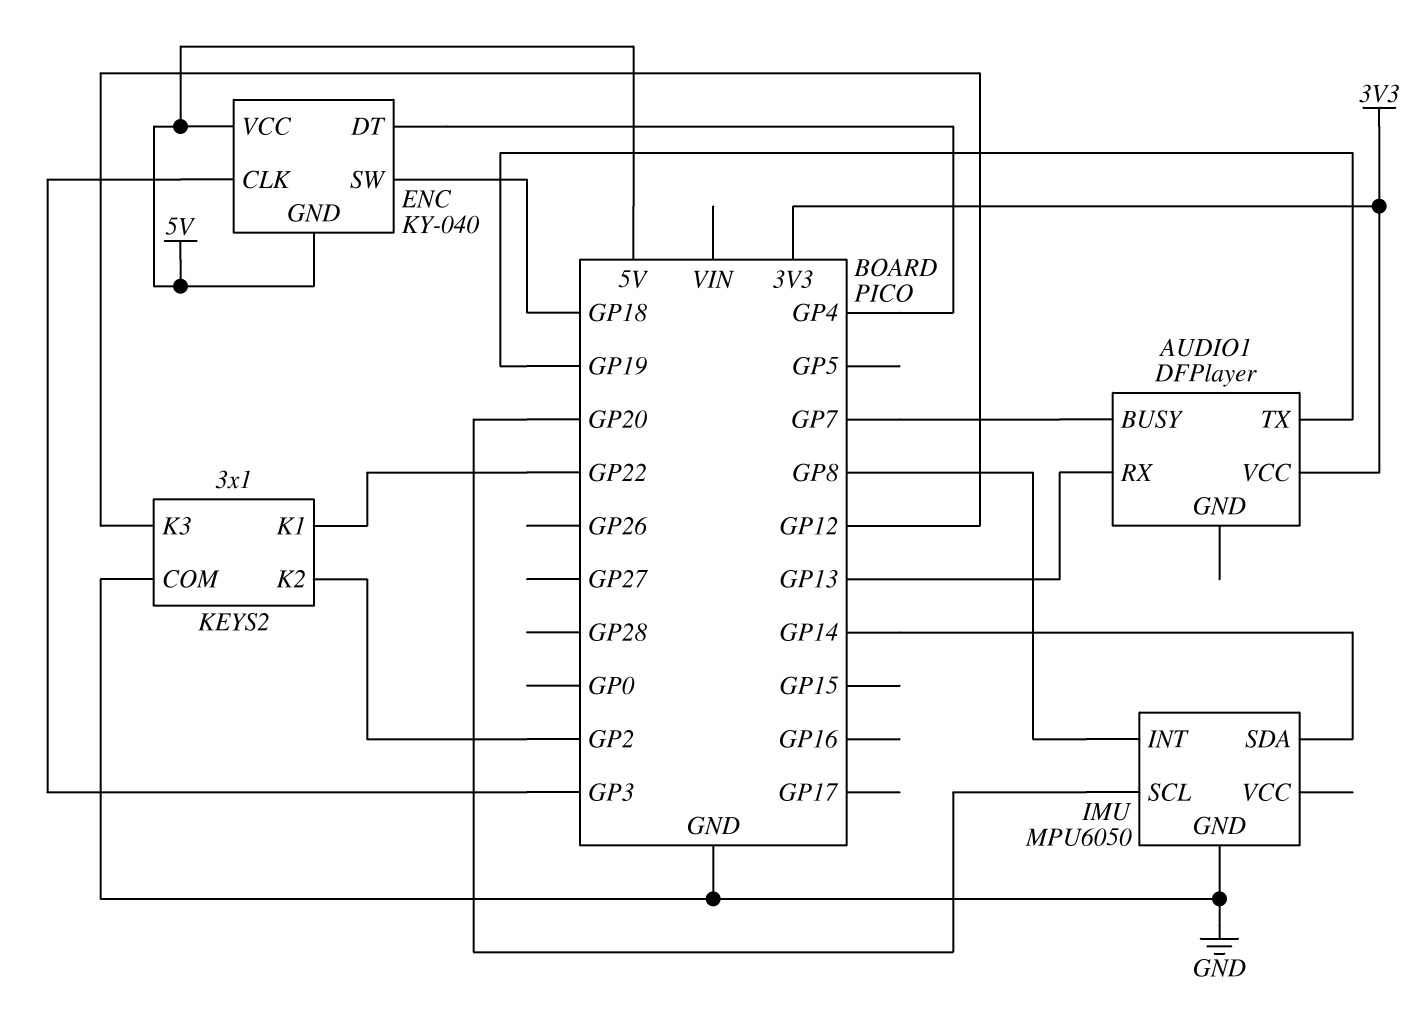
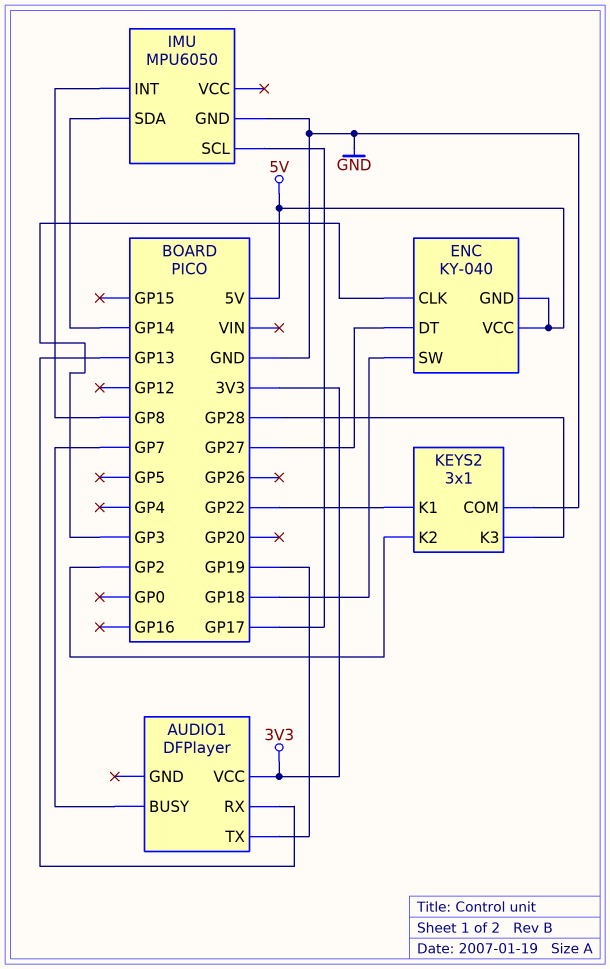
ENC pin DT: GP4 -> GP27
IMU pin SCL: GP20 -> GP17
KEYS2 pin K3: GP12 -> GP28

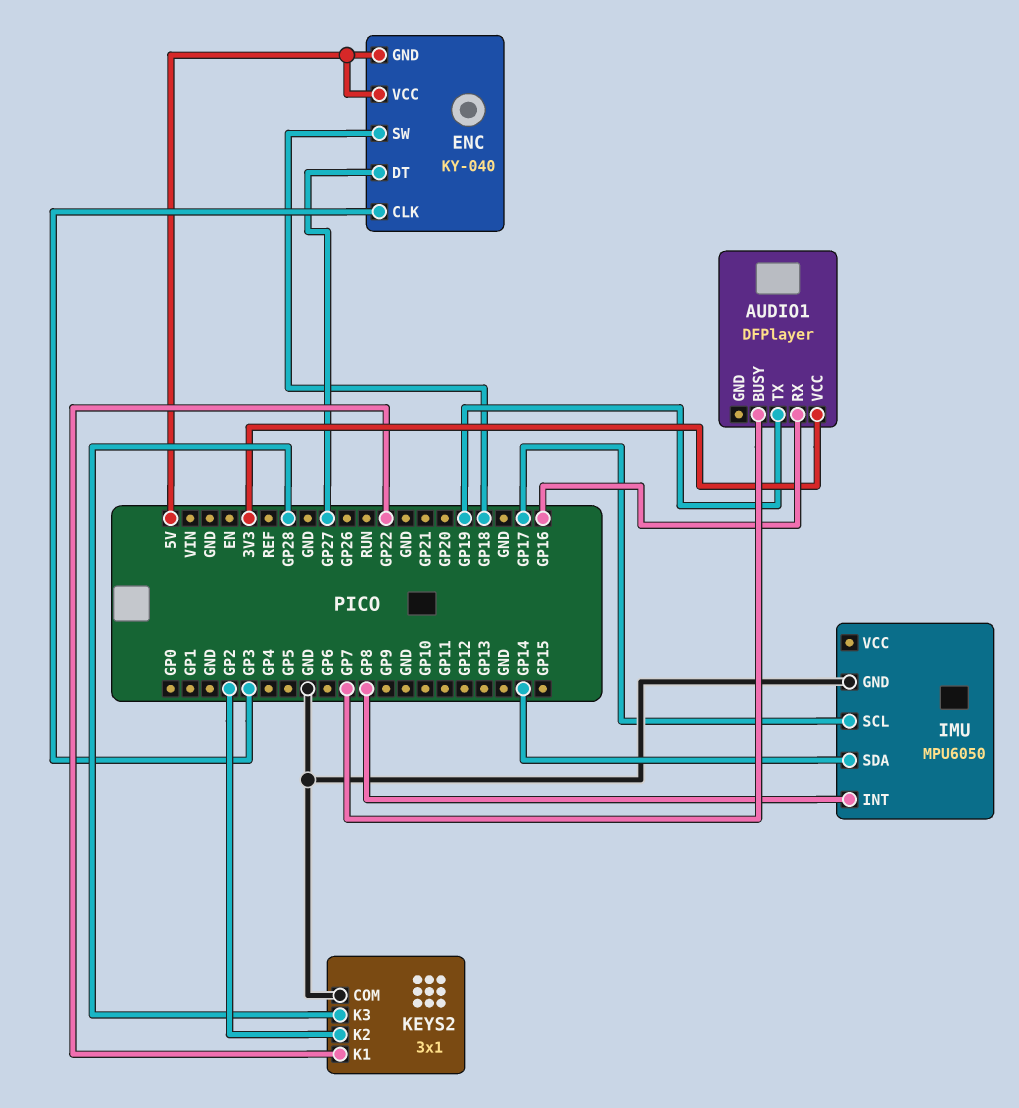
AUDIO1 pin RX: GP13 -> GP16

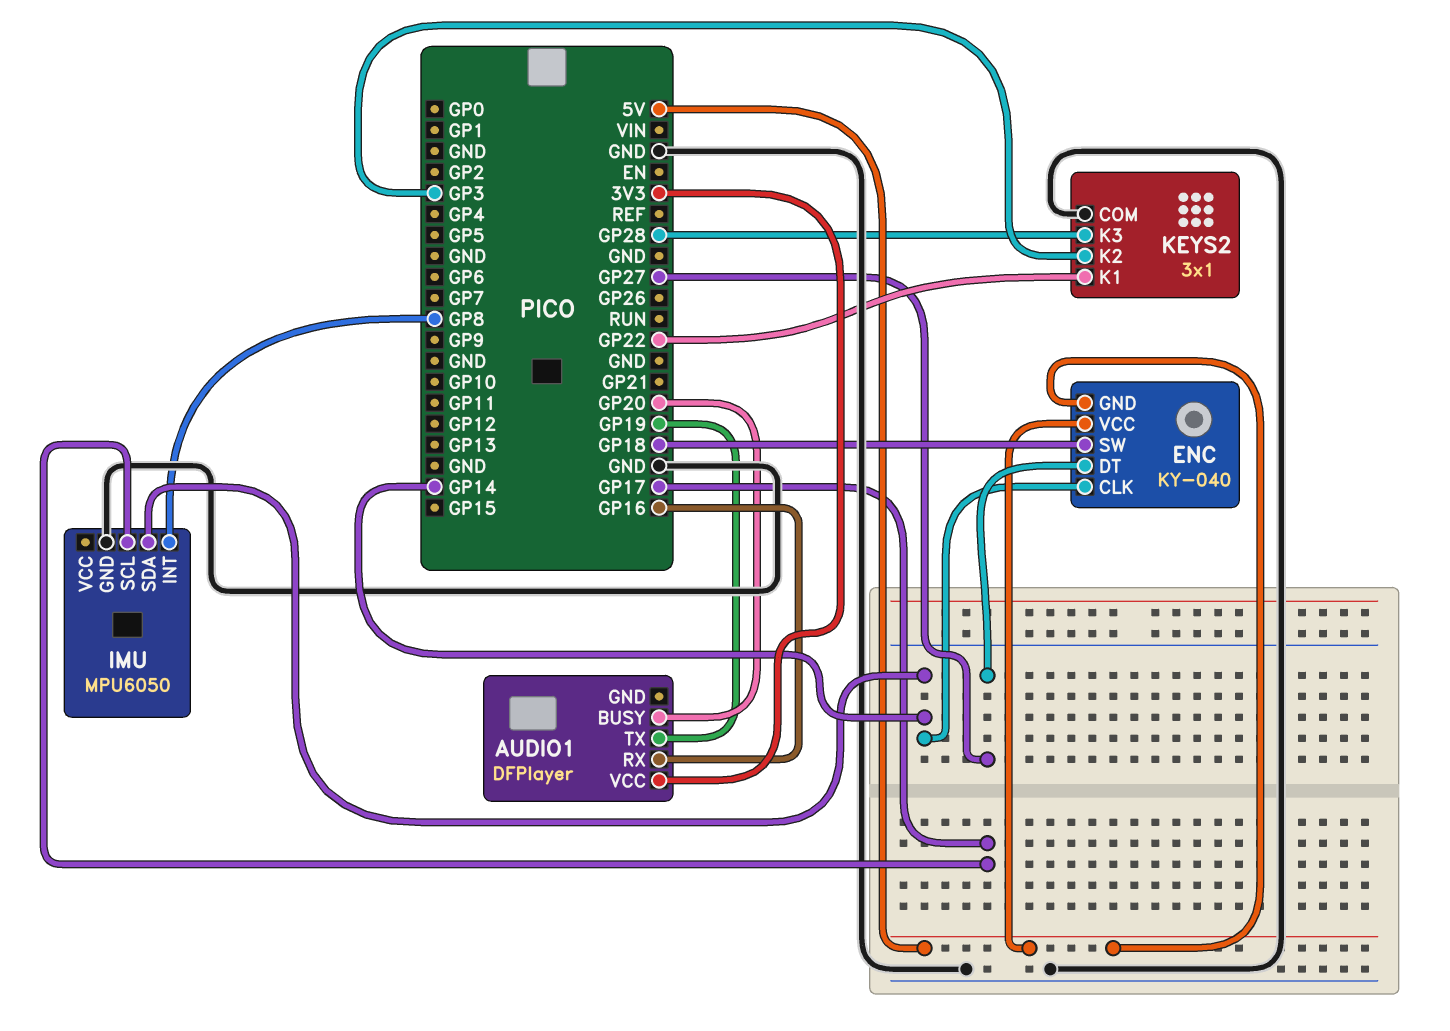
AUDIO1 pin BUSY: GP7 -> GP20
ENC pin CLK: GP3 -> GP14
KEYS2 pin K2: GP2 -> GP3

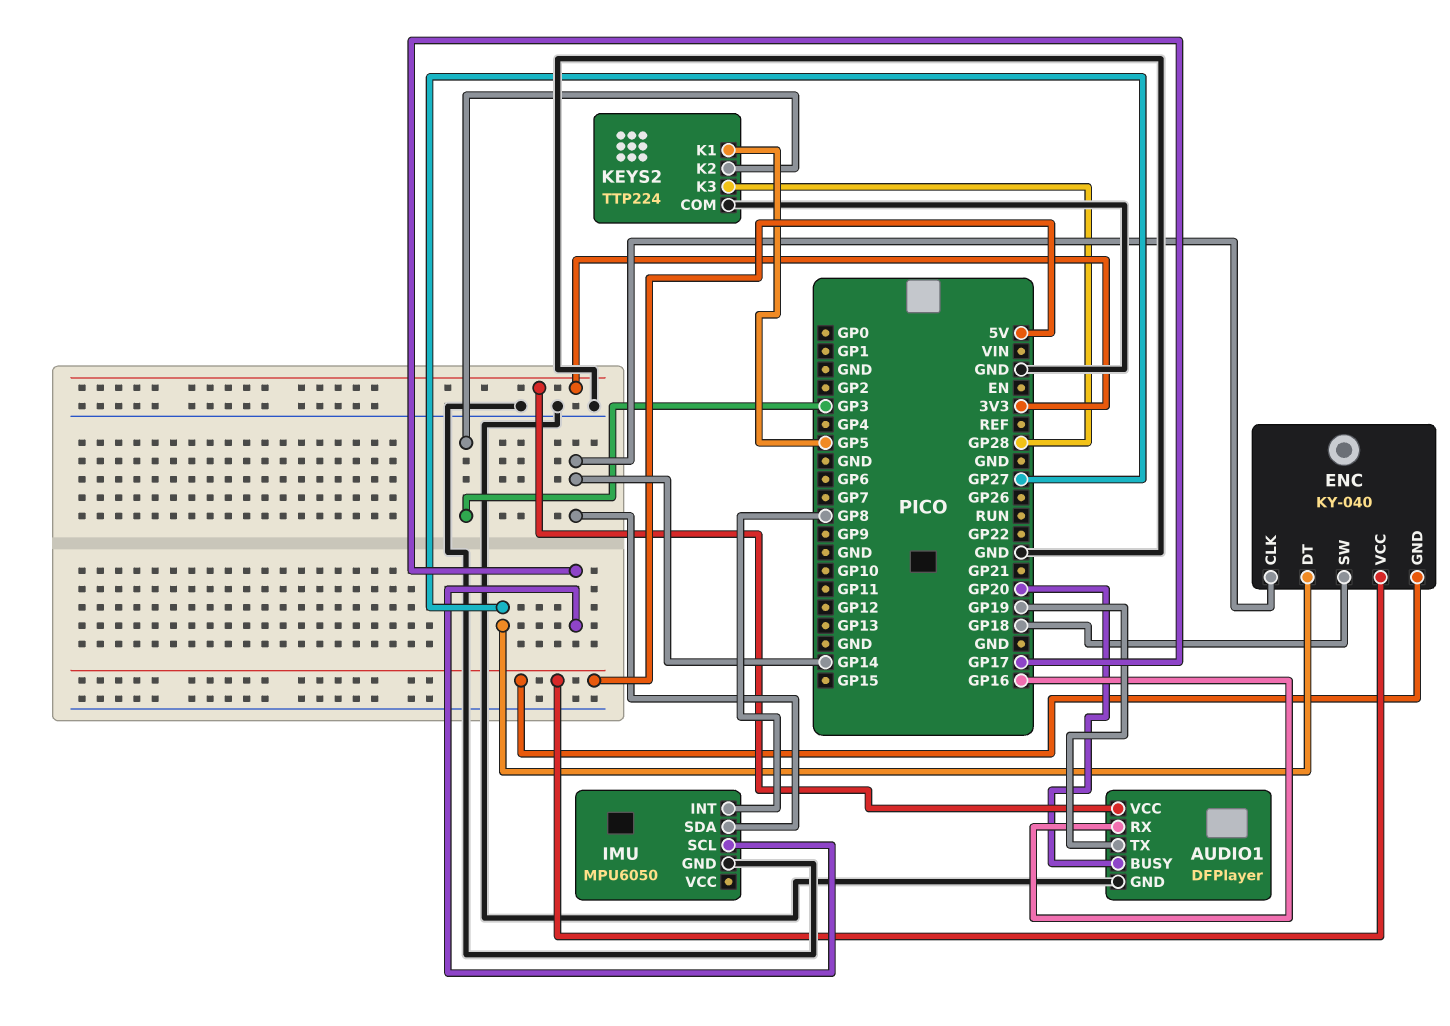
AUDIO1 pin GND: none -> GND
KEYS2: 3x1 -> TTP224
KEYS2 pin K1: GP22 -> GP5

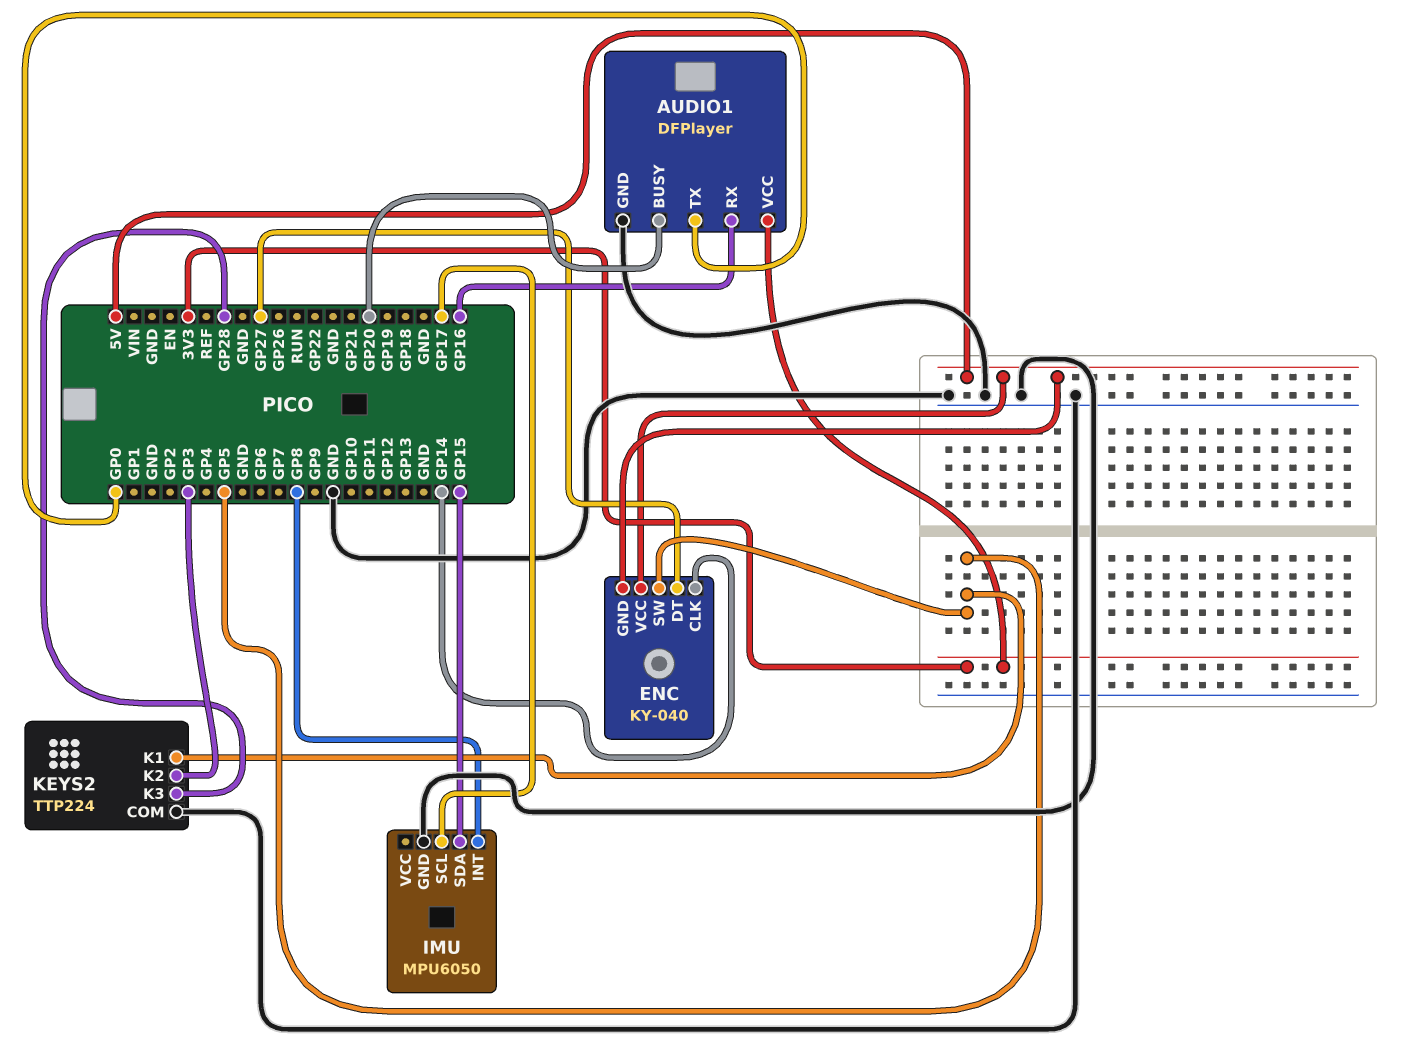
AUDIO1 pin TX: GP19 -> GP0
ENC pin SW: GP18 -> GP5
IMU pin SDA: GP14 -> GP15

